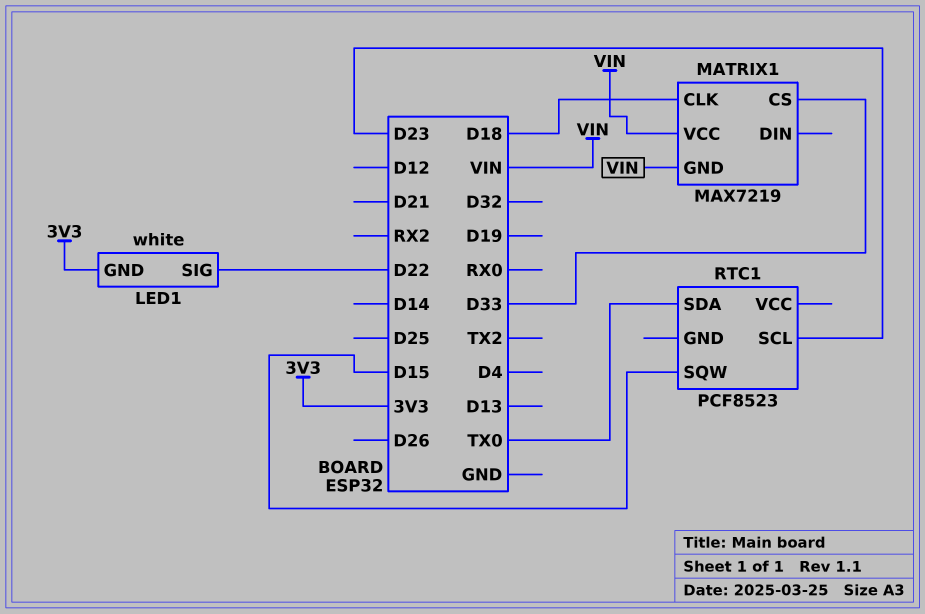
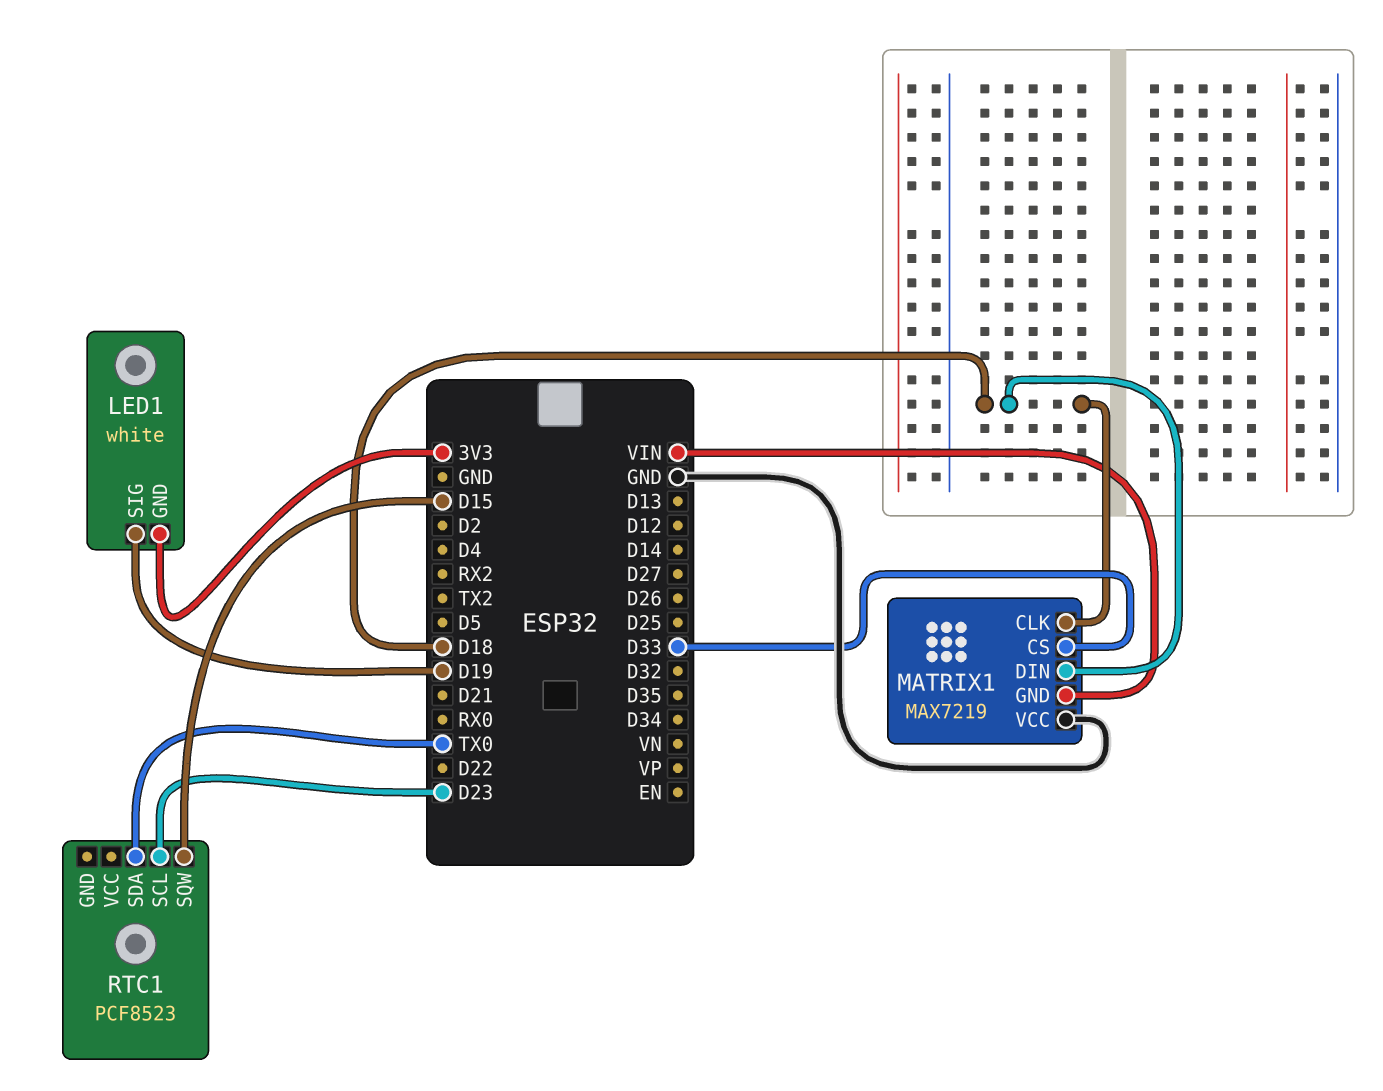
LED1 pin SIG: D22 -> D19
MATRIX1 pin DIN: none -> D18
MATRIX1 pin VCC: VIN -> GND

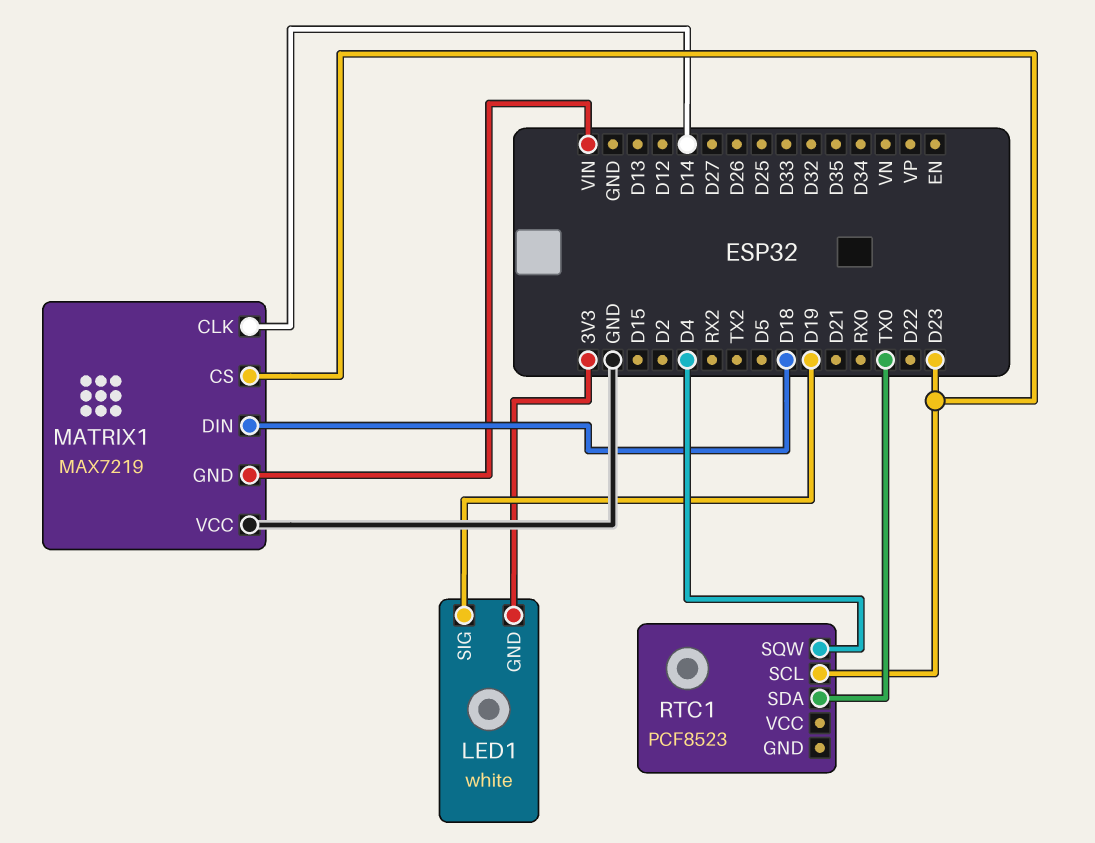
MATRIX1 pin CLK: D18 -> D14
MATRIX1 pin CS: D33 -> D23
RTC1 pin SQW: D15 -> D4

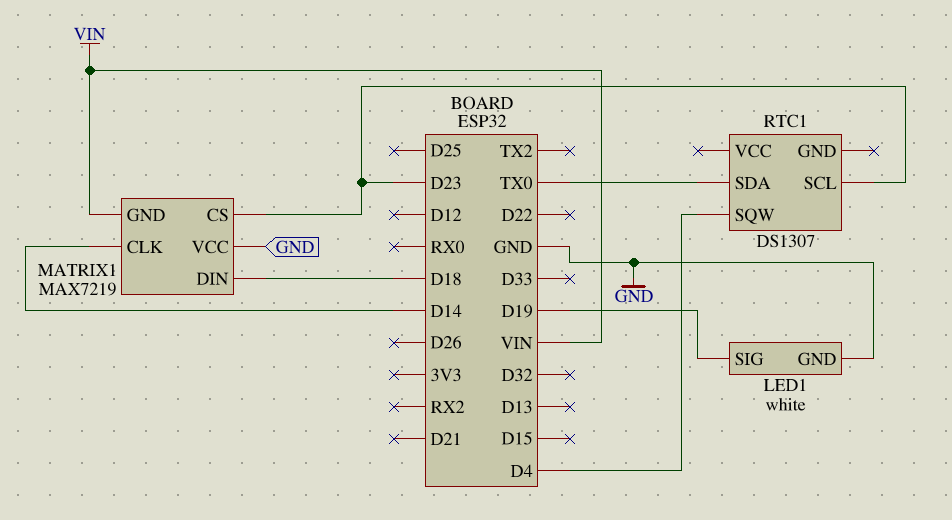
LED1 pin GND: 3V3 -> GND
RTC1: PCF8523 -> DS1307

